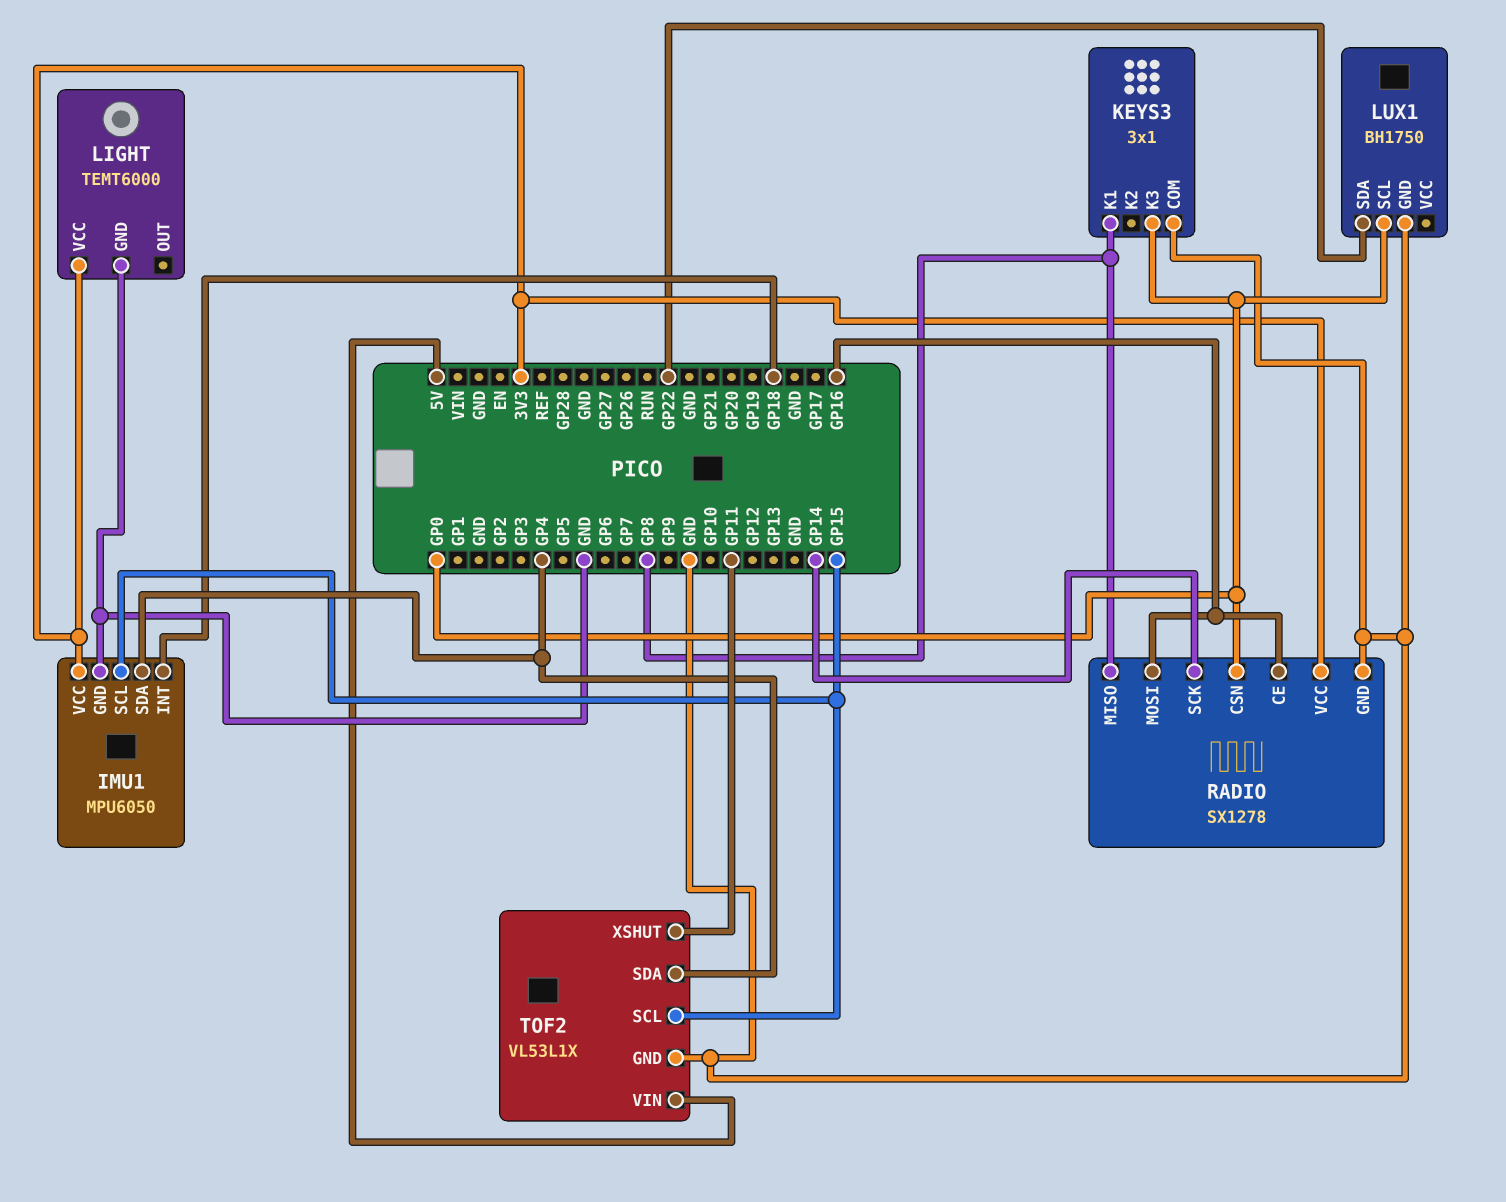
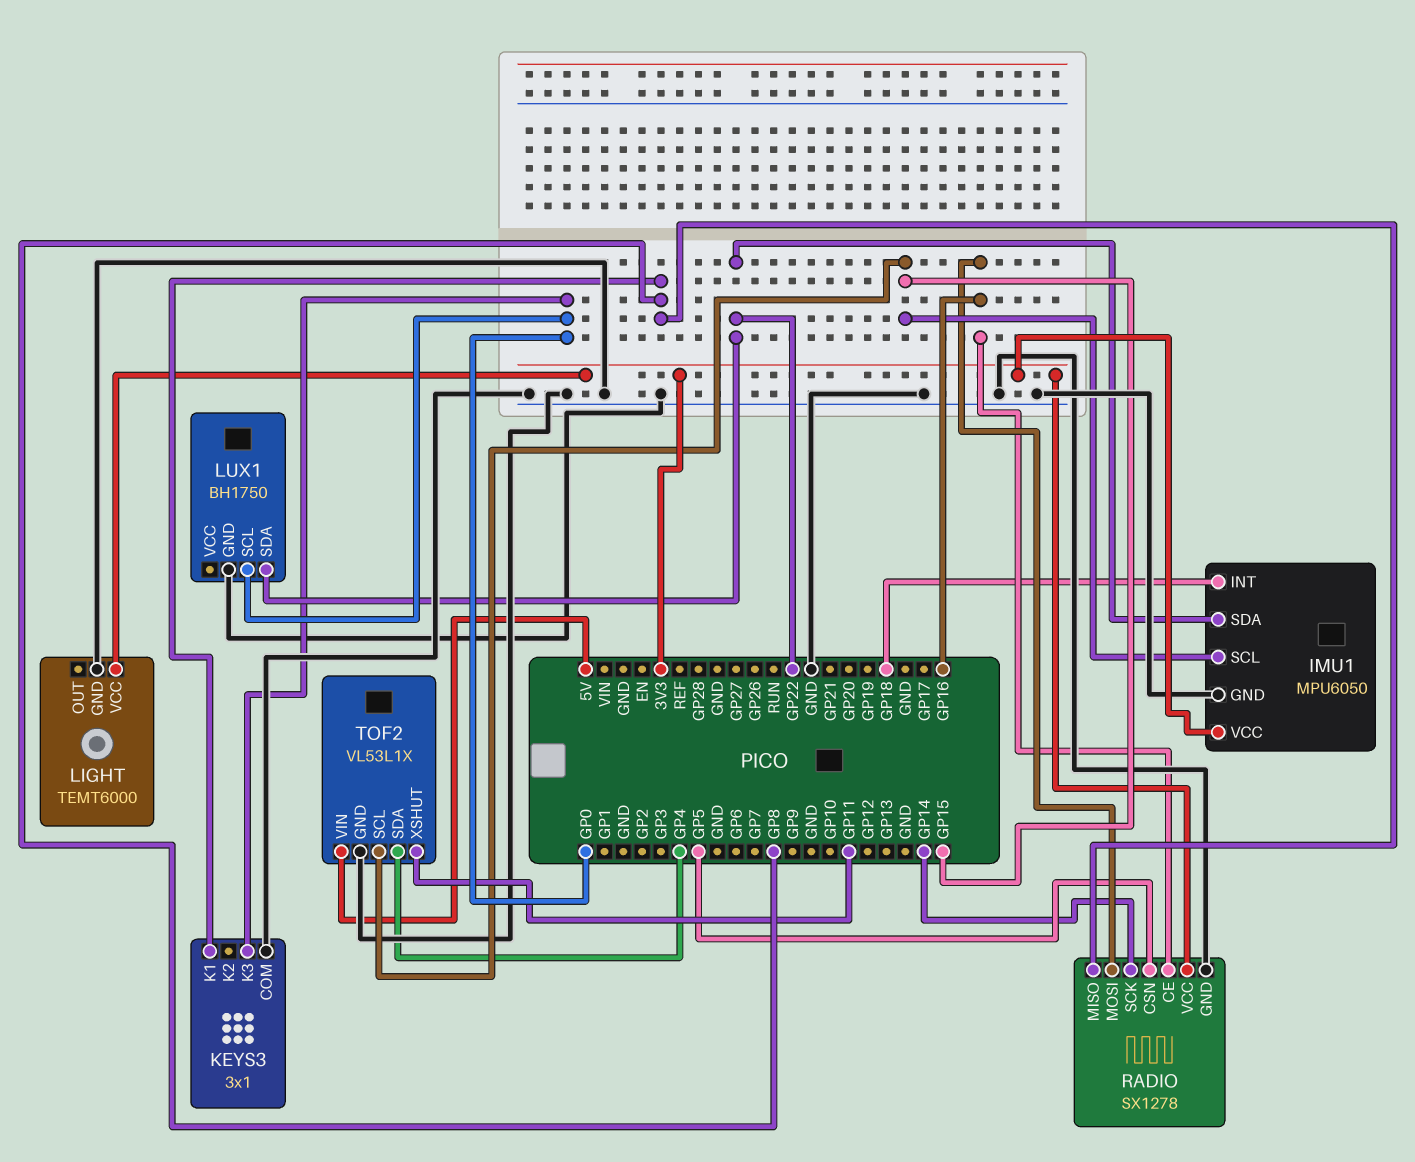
IMU1 pin SDA: GP4 -> GP22
RADIO pin CSN: GP0 -> GP5

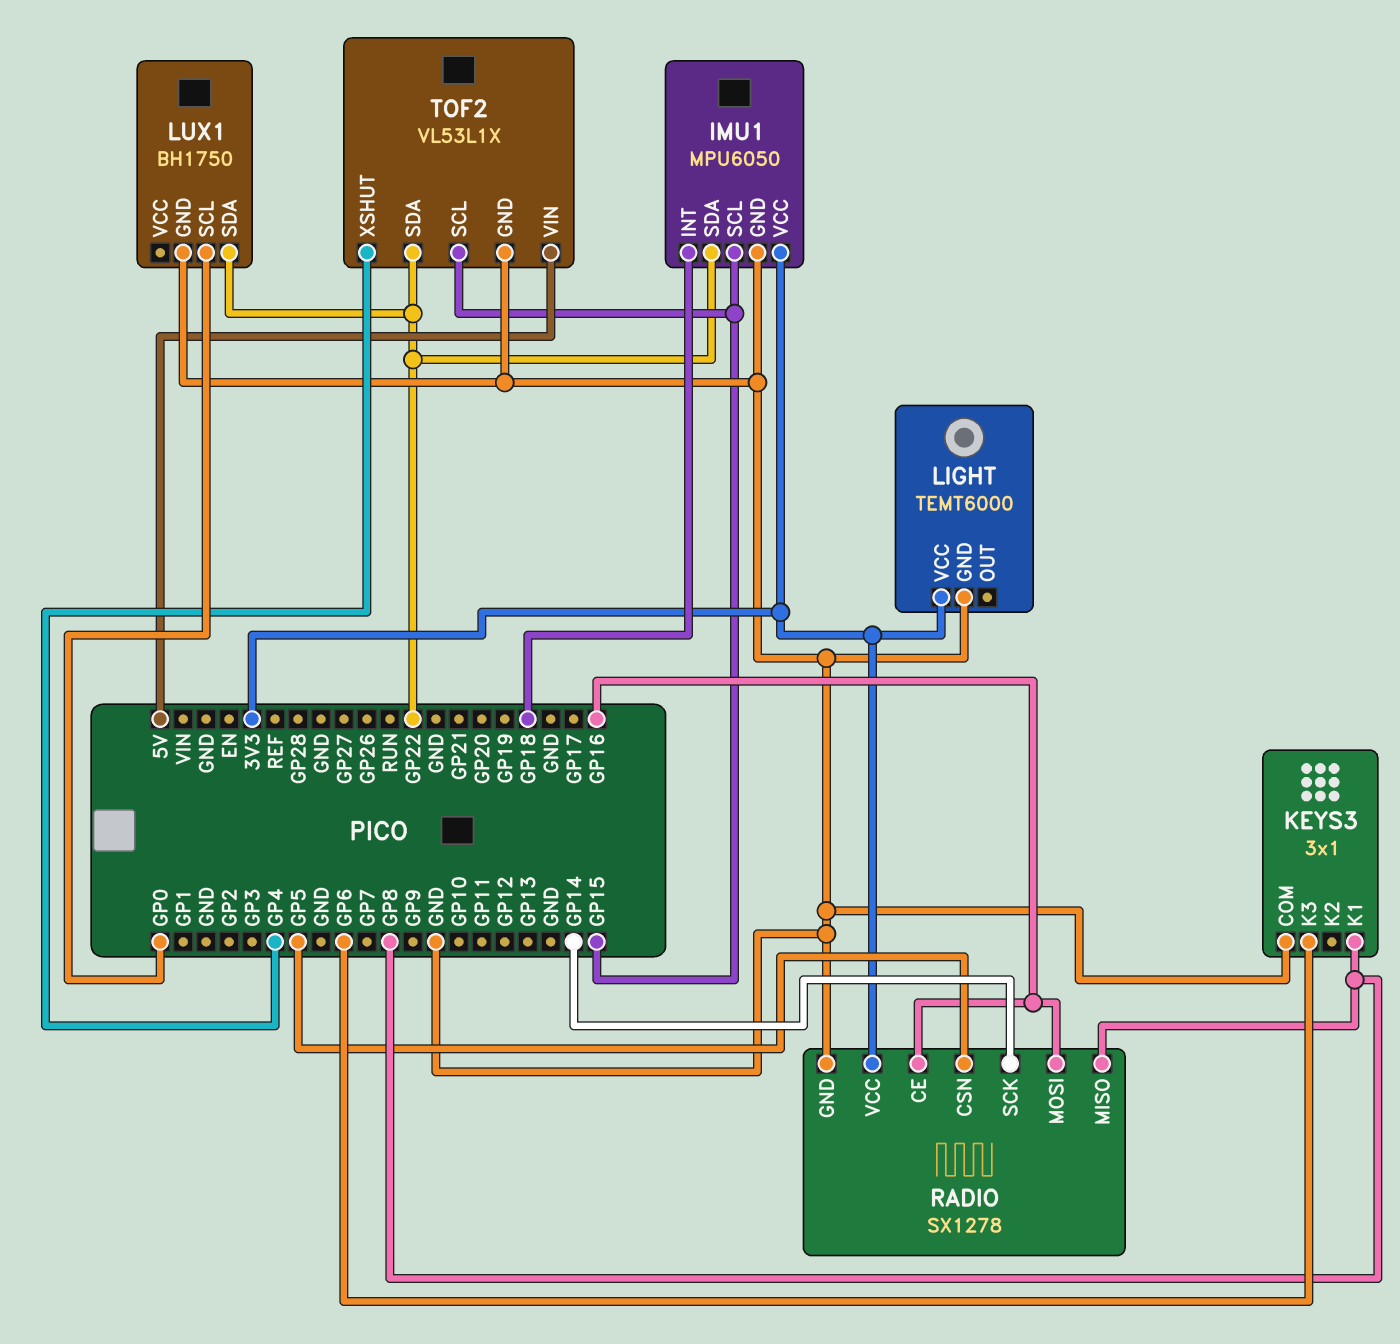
KEYS3 pin K3: GP0 -> GP6
TOF2 pin SDA: GP4 -> GP22
TOF2 pin XSHUT: GP11 -> GP4

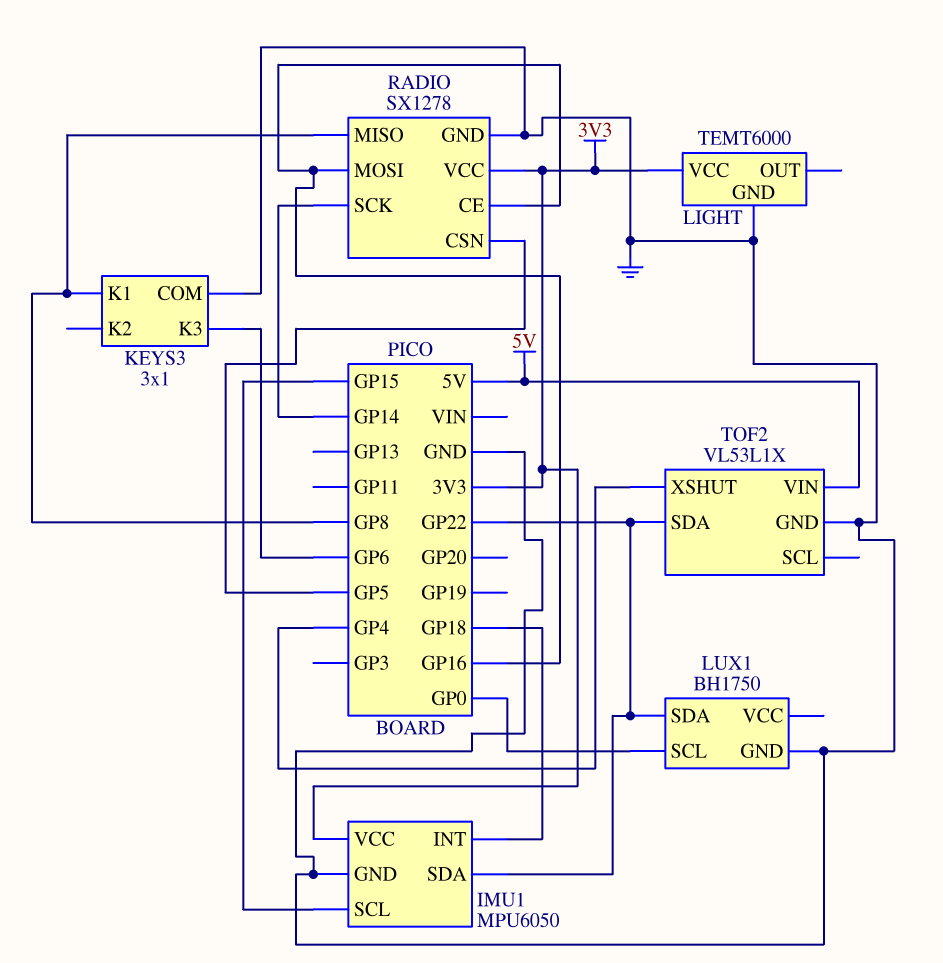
TOF2 pin SCL: GP15 -> none

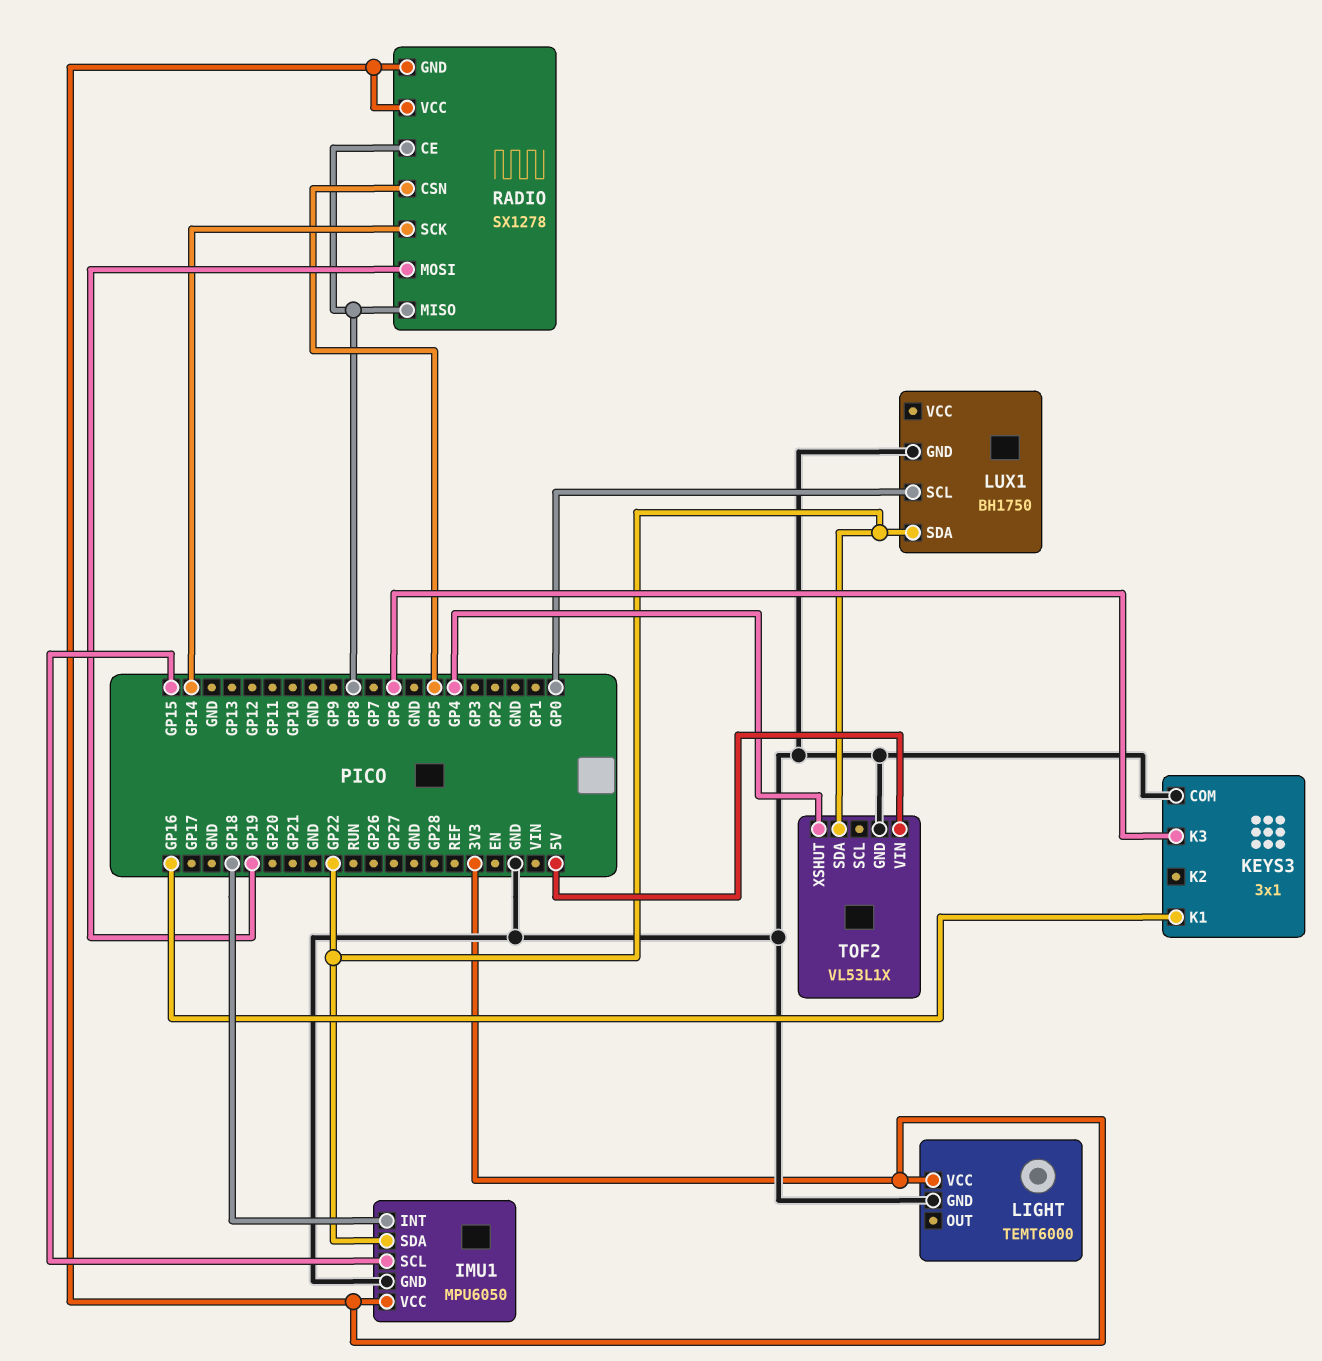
KEYS3 pin K1: GP8 -> GP16
RADIO pin CE: GP16 -> GP8
RADIO pin GND: GND -> 3V3
RADIO pin MOSI: GP16 -> GP19

